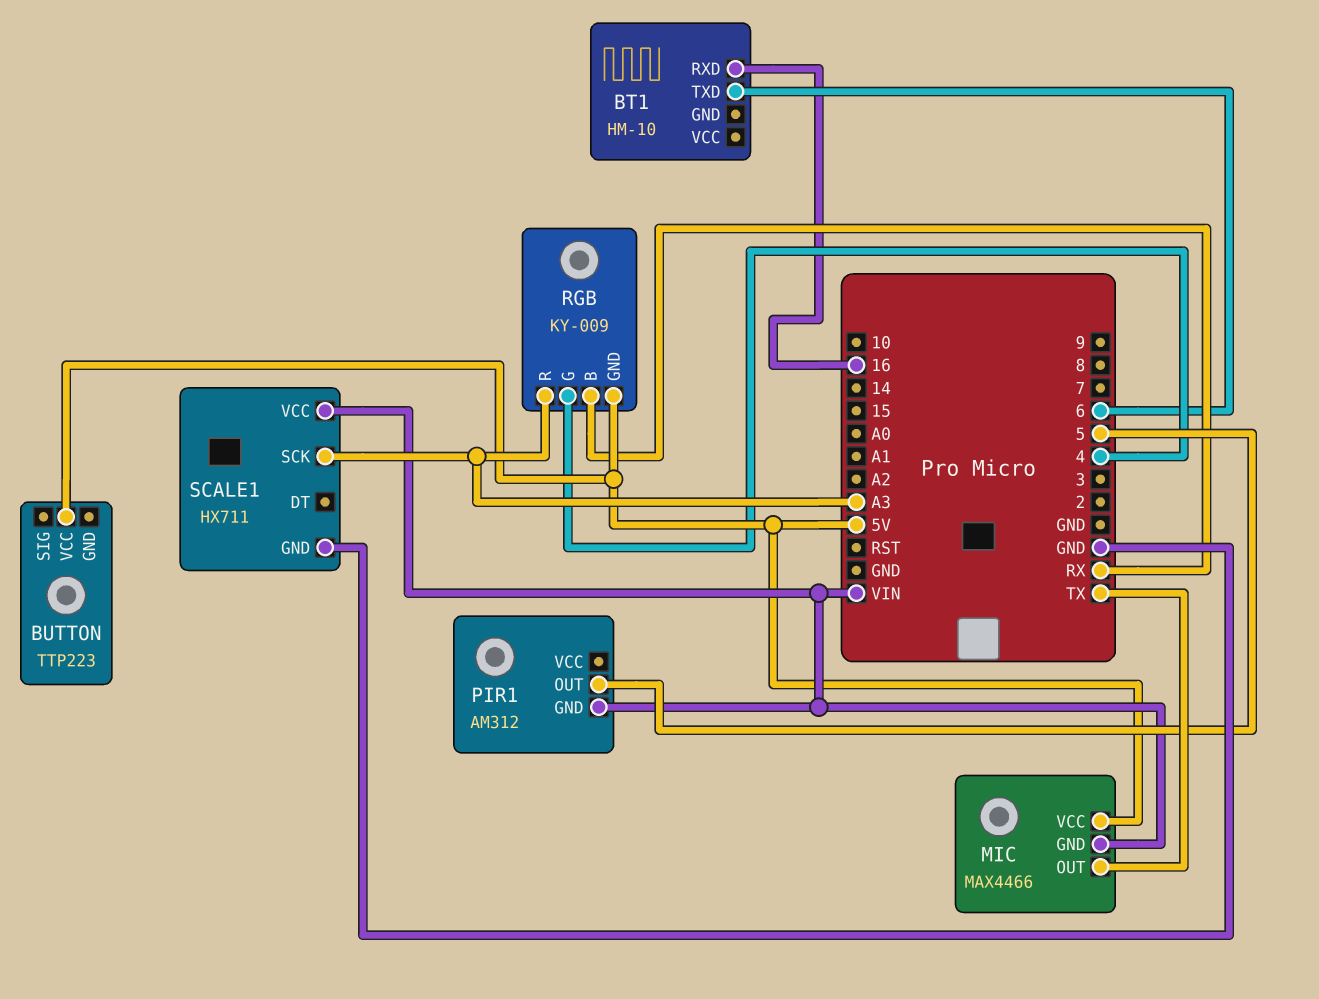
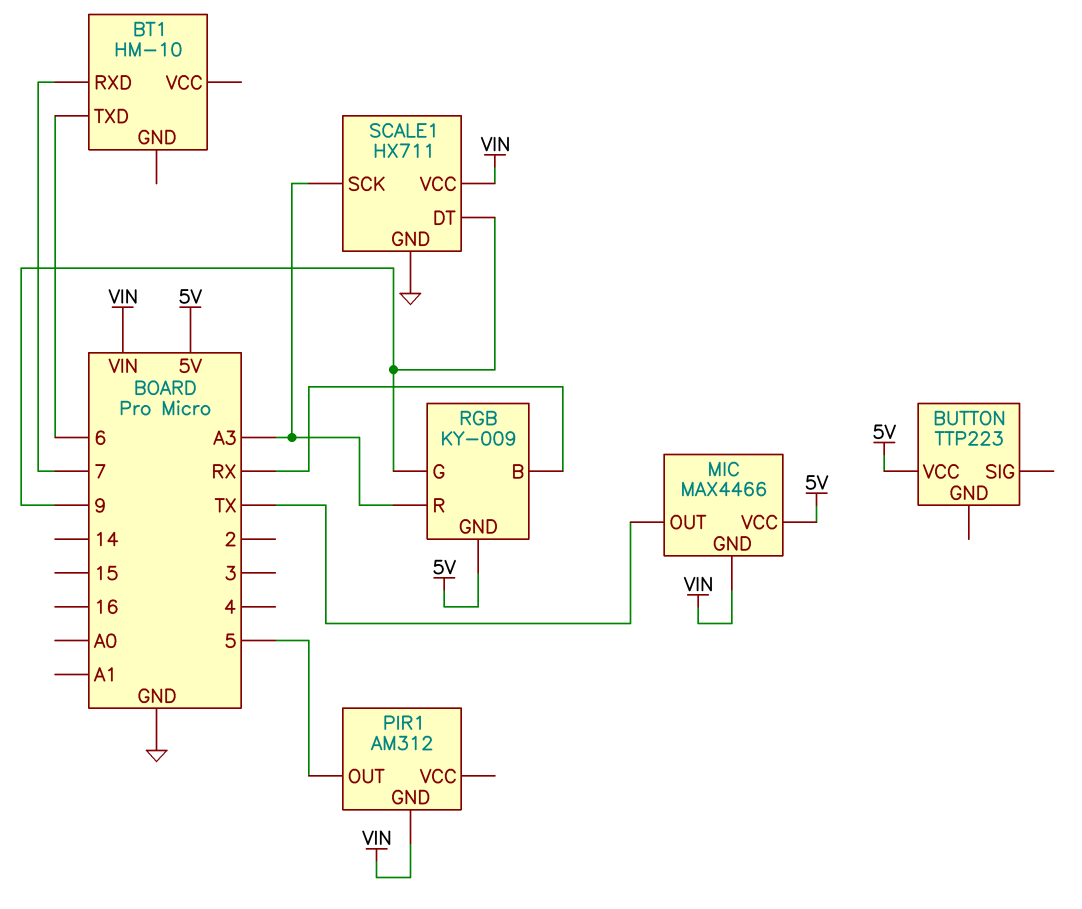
BT1 pin RXD: 16 -> 7
RGB pin G: 4 -> 9
SCALE1 pin DT: none -> 9

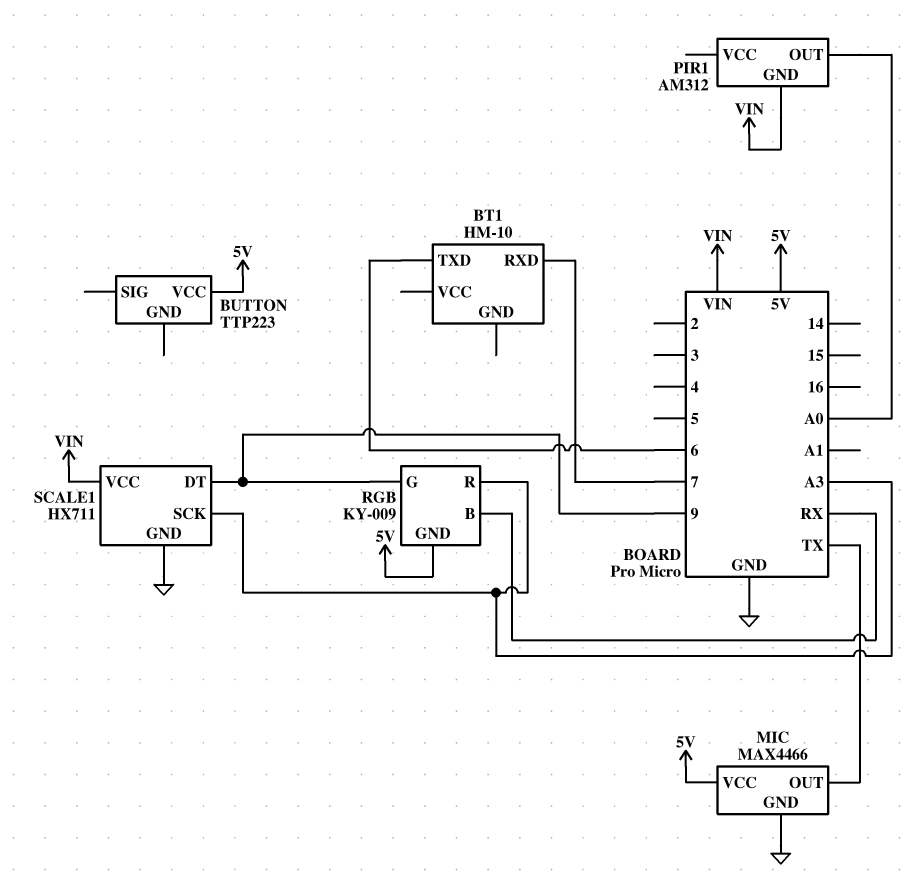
MIC pin GND: VIN -> GND
PIR1 pin OUT: 5 -> A0

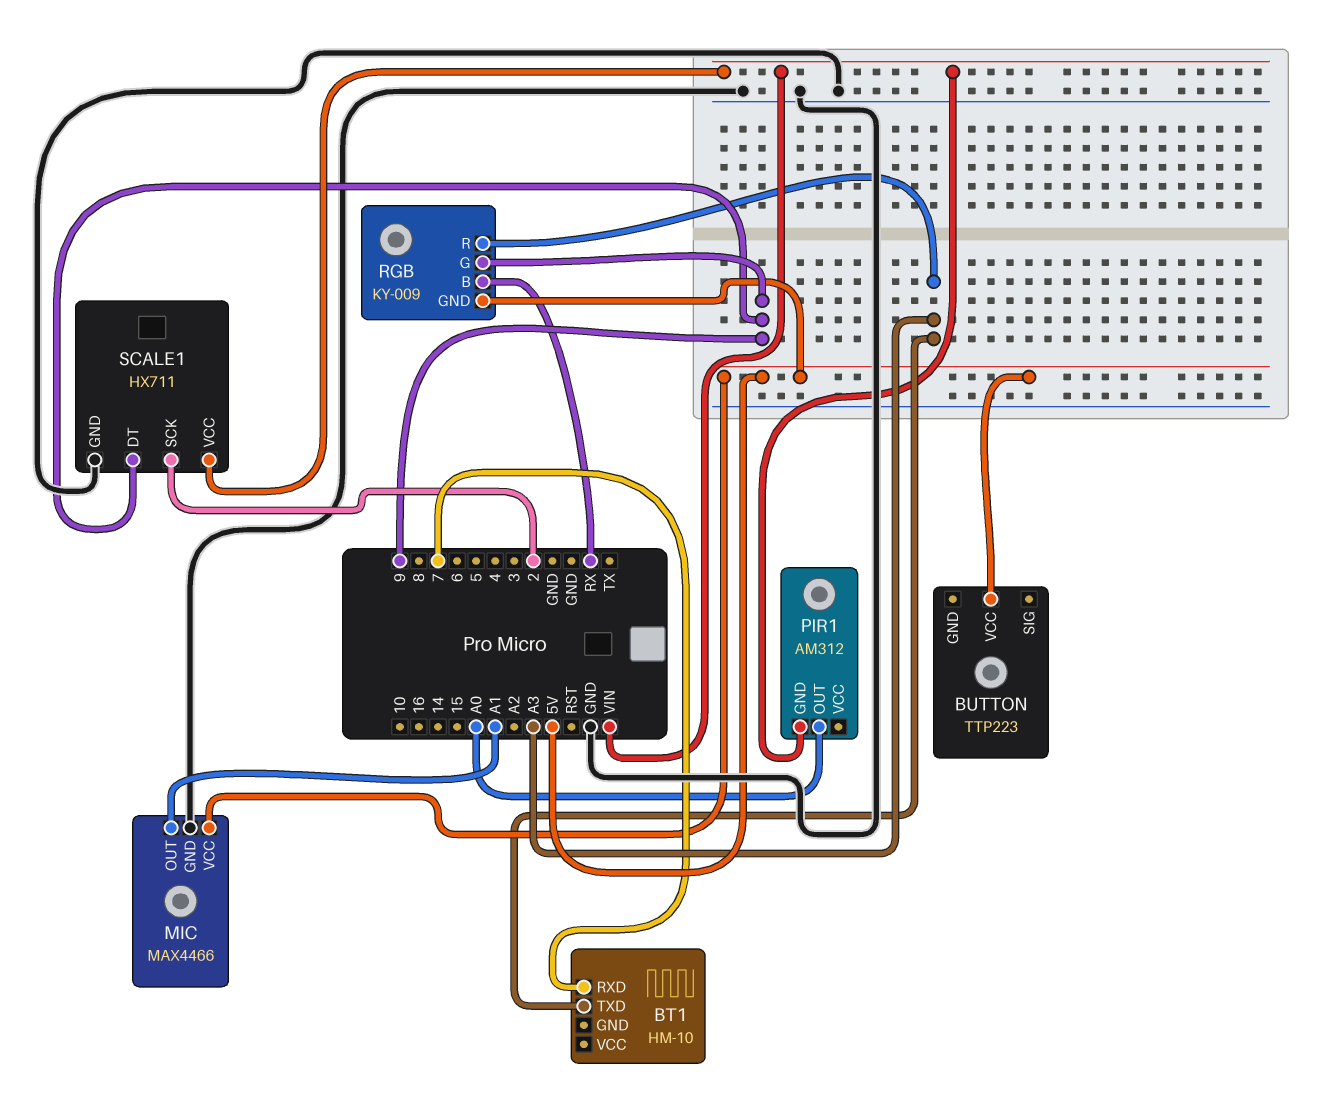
BT1 pin TXD: 6 -> A3
MIC pin OUT: TX -> A1
SCALE1 pin SCK: A3 -> 2

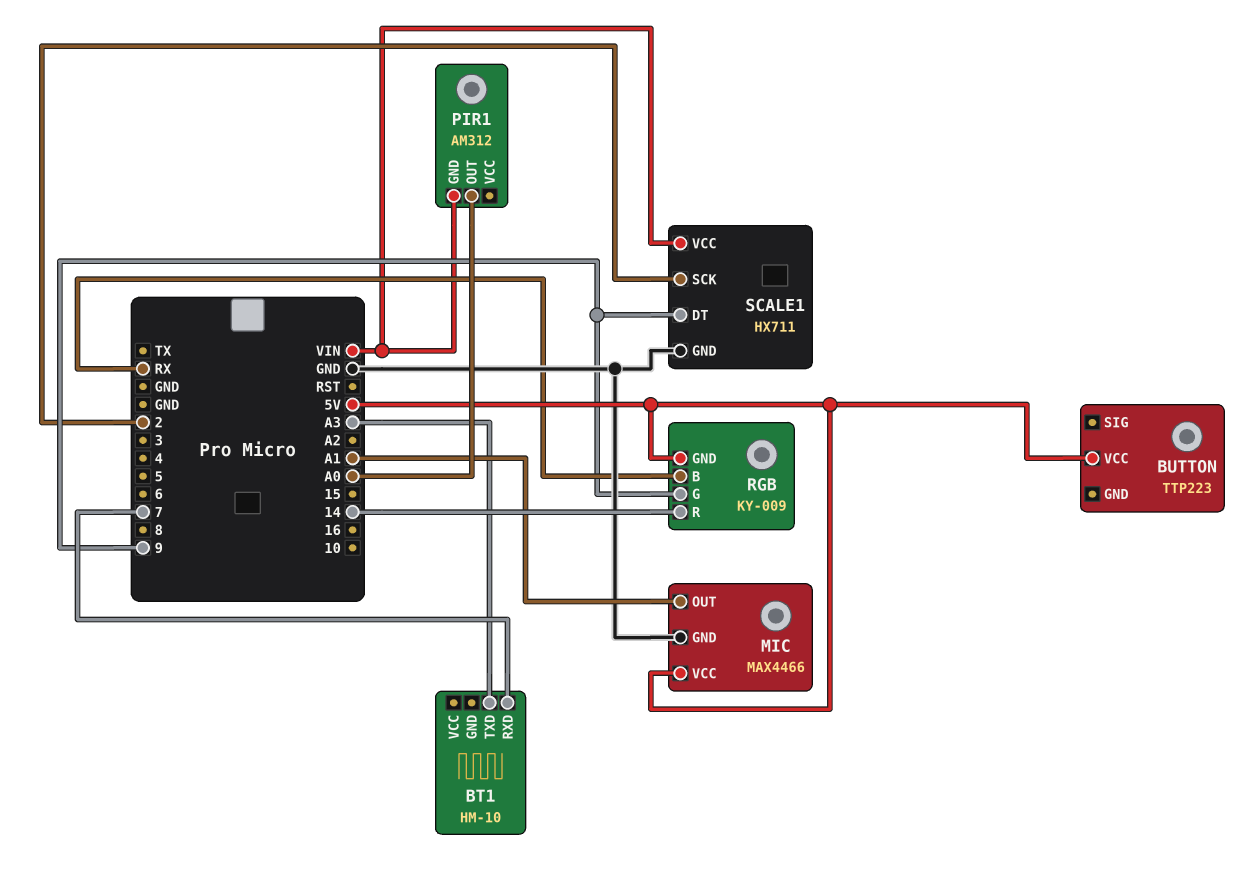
RGB pin R: A3 -> 14

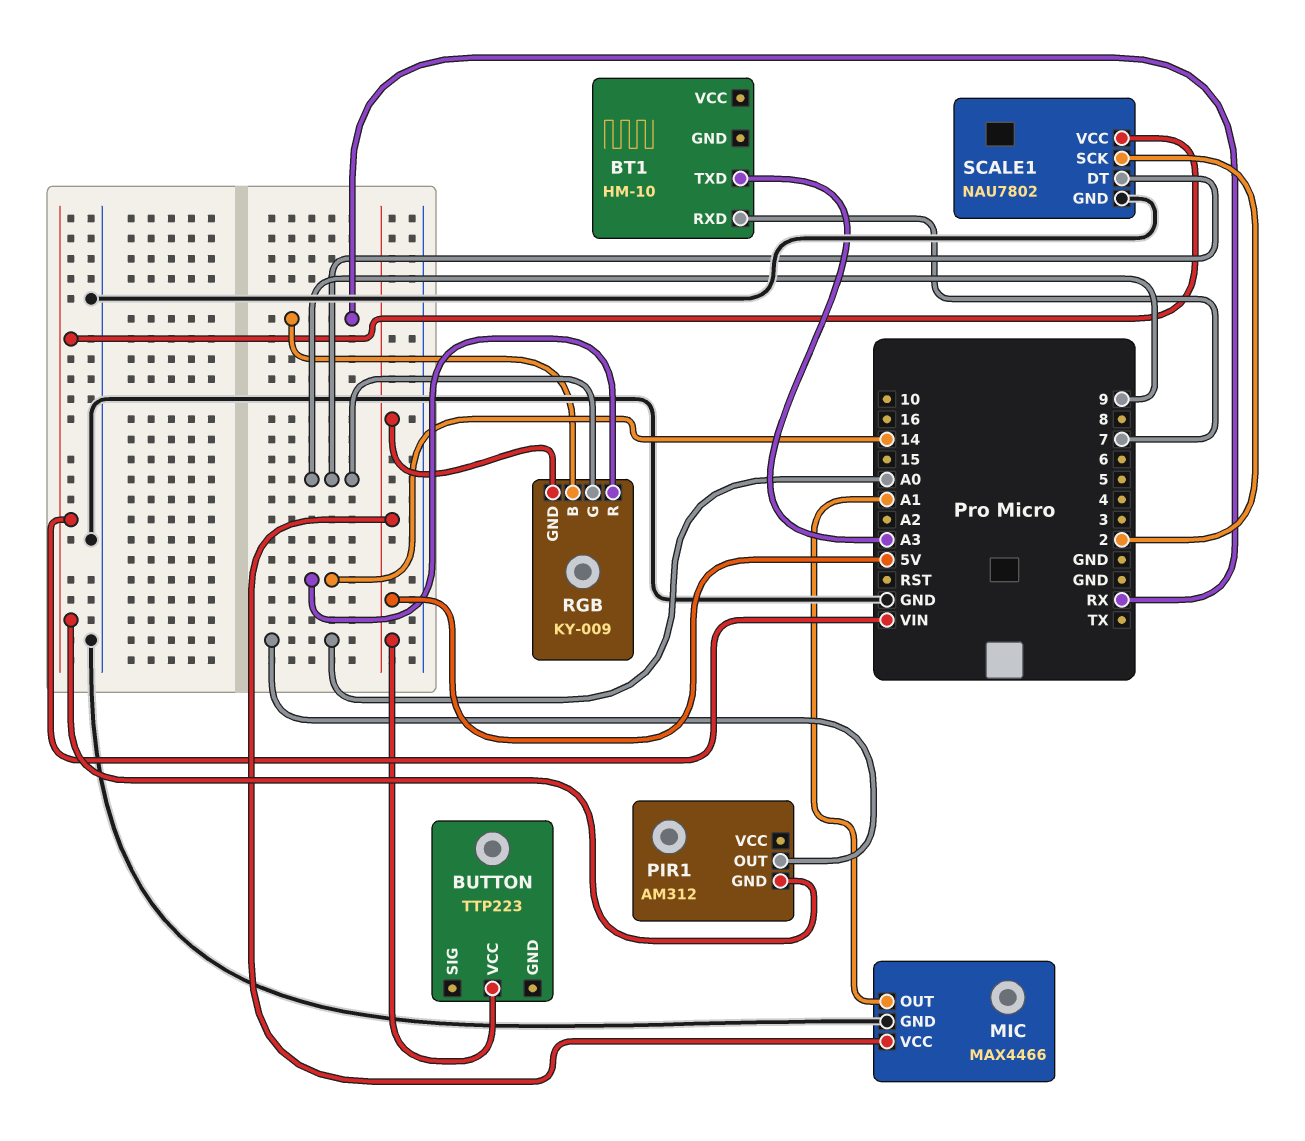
SCALE1: HX711 -> NAU7802

